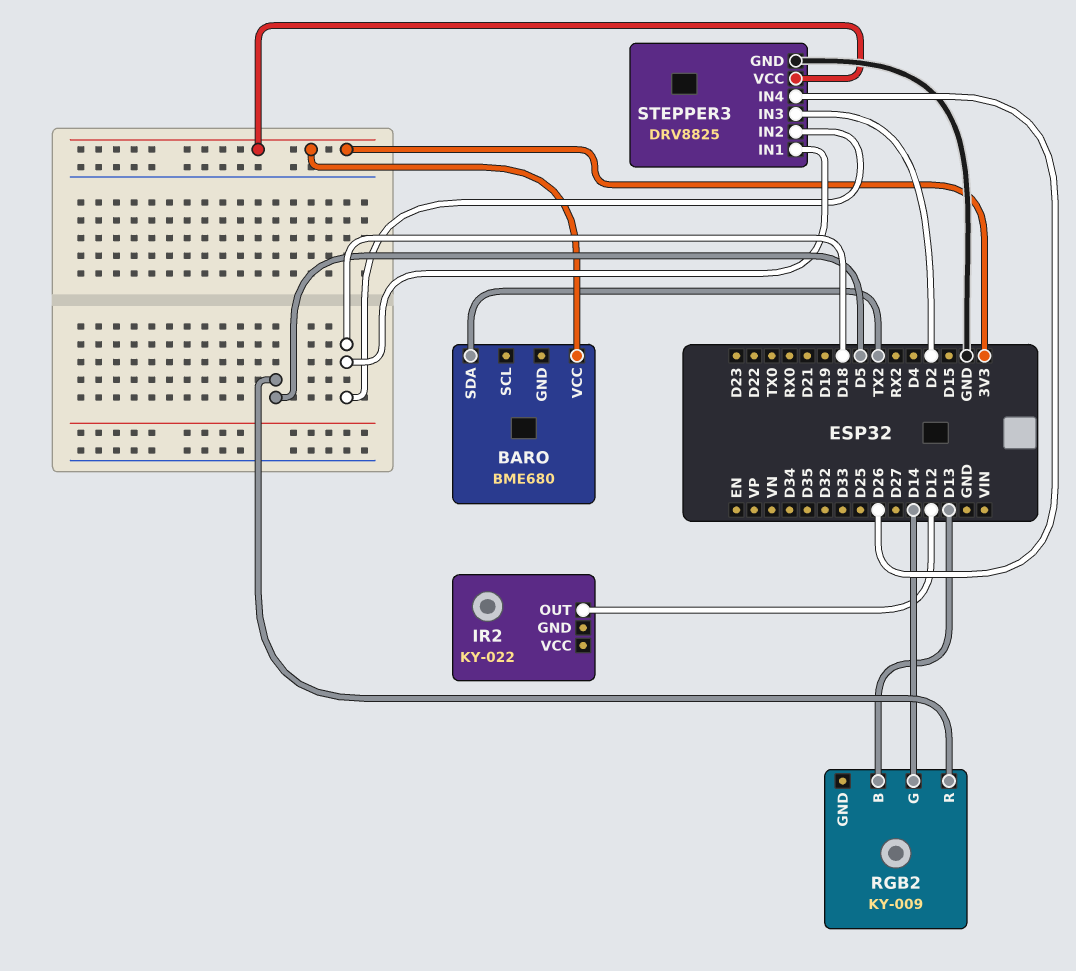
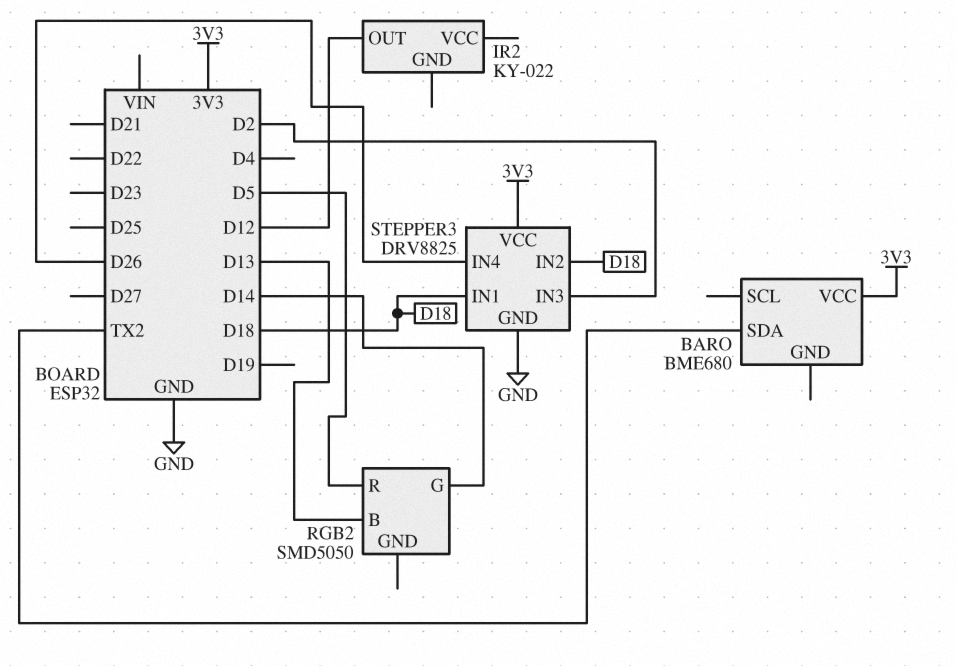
RGB2: KY-009 -> SMD5050

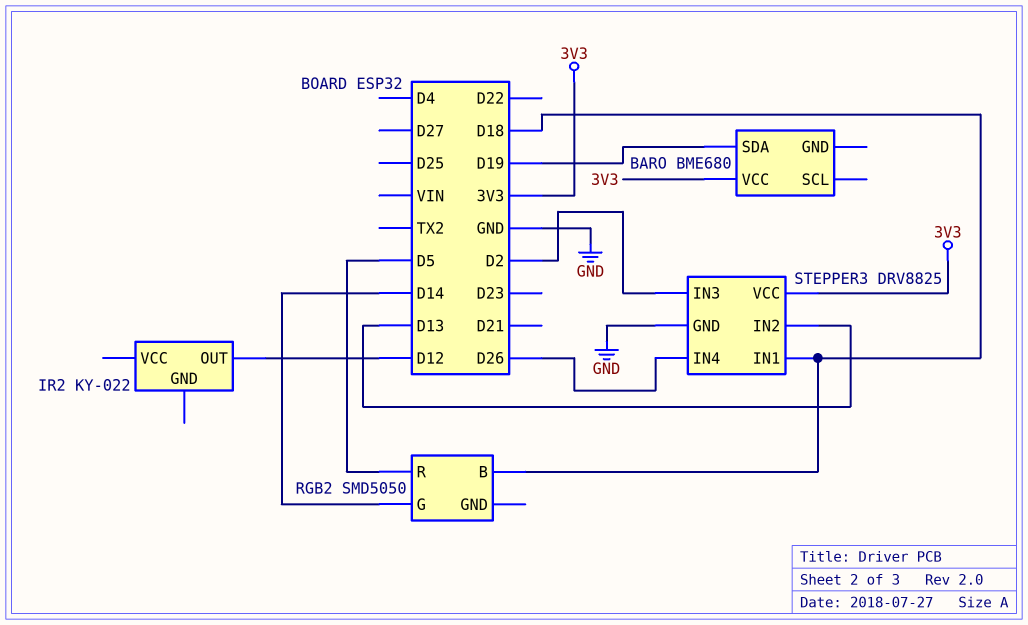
BARO pin SDA: TX2 -> D19
RGB2 pin B: D13 -> D18
STEPPER3 pin IN2: D18 -> D13

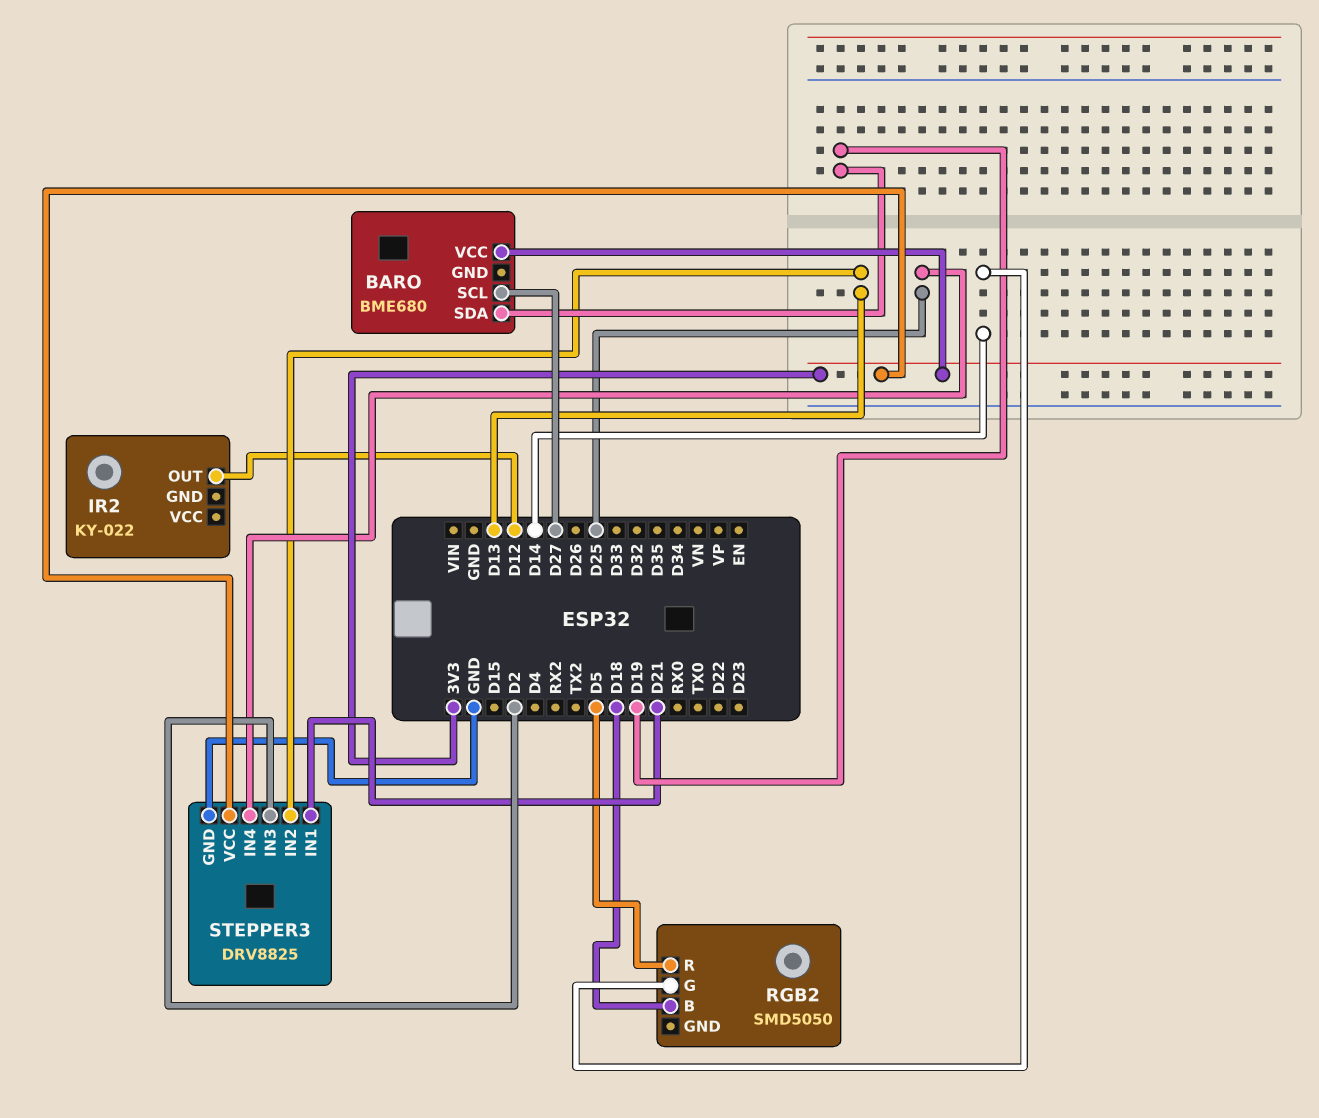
BARO pin SCL: none -> D27
STEPPER3 pin IN1: D18 -> D21
STEPPER3 pin IN4: D26 -> D25

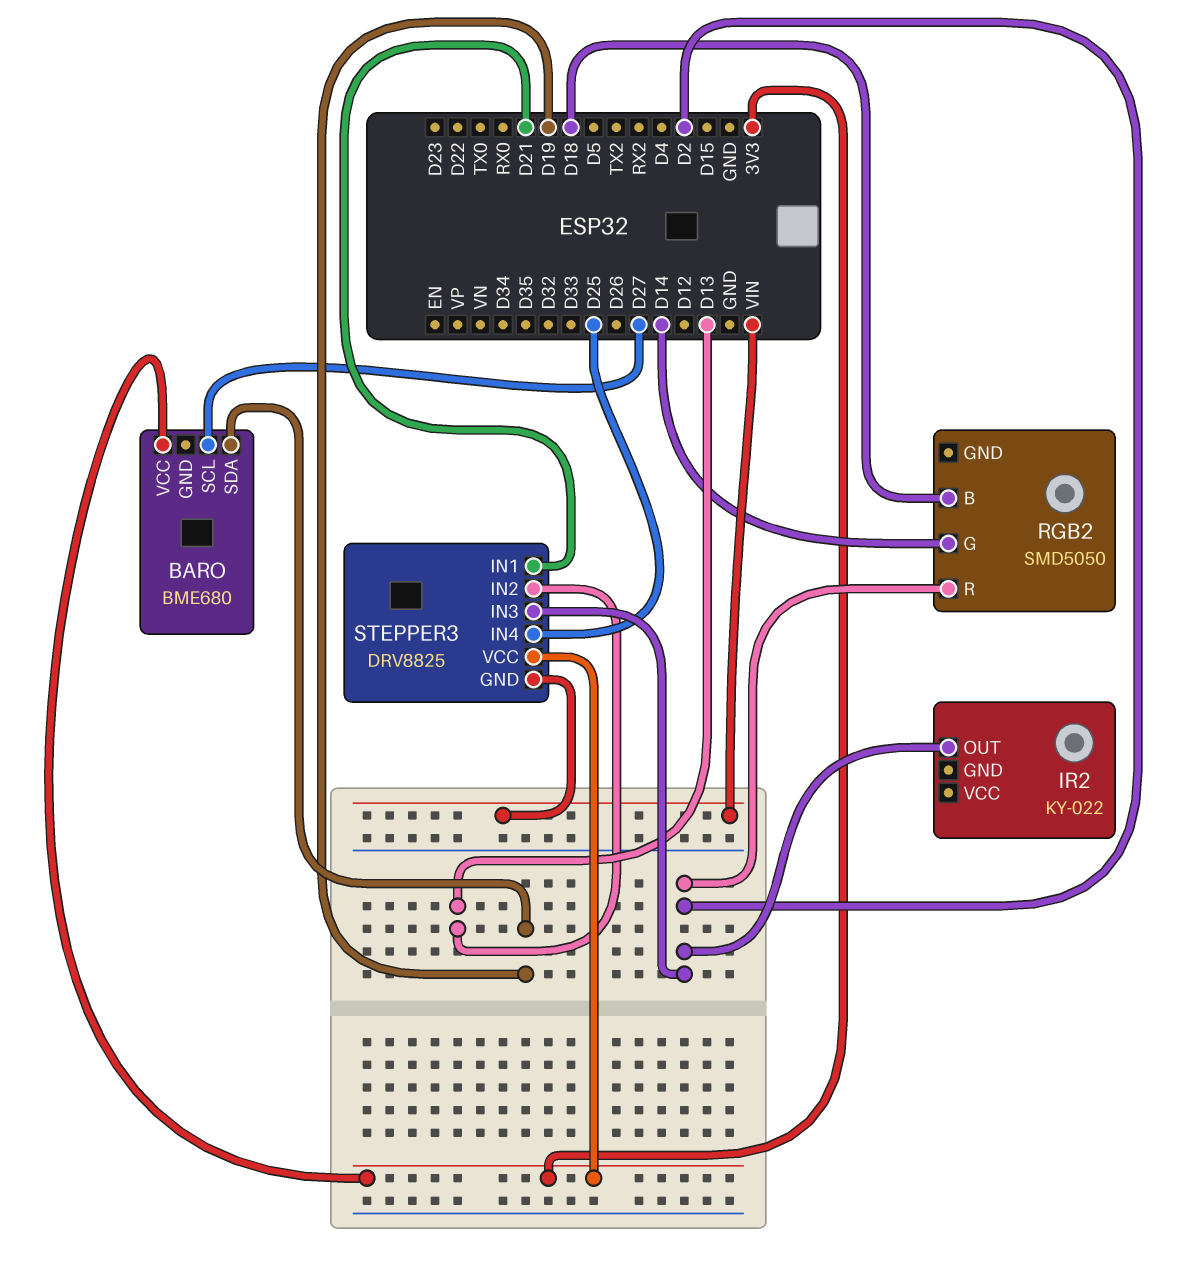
IR2 pin OUT: D12 -> D2
RGB2 pin R: D5 -> D2
STEPPER3 pin GND: GND -> VIN

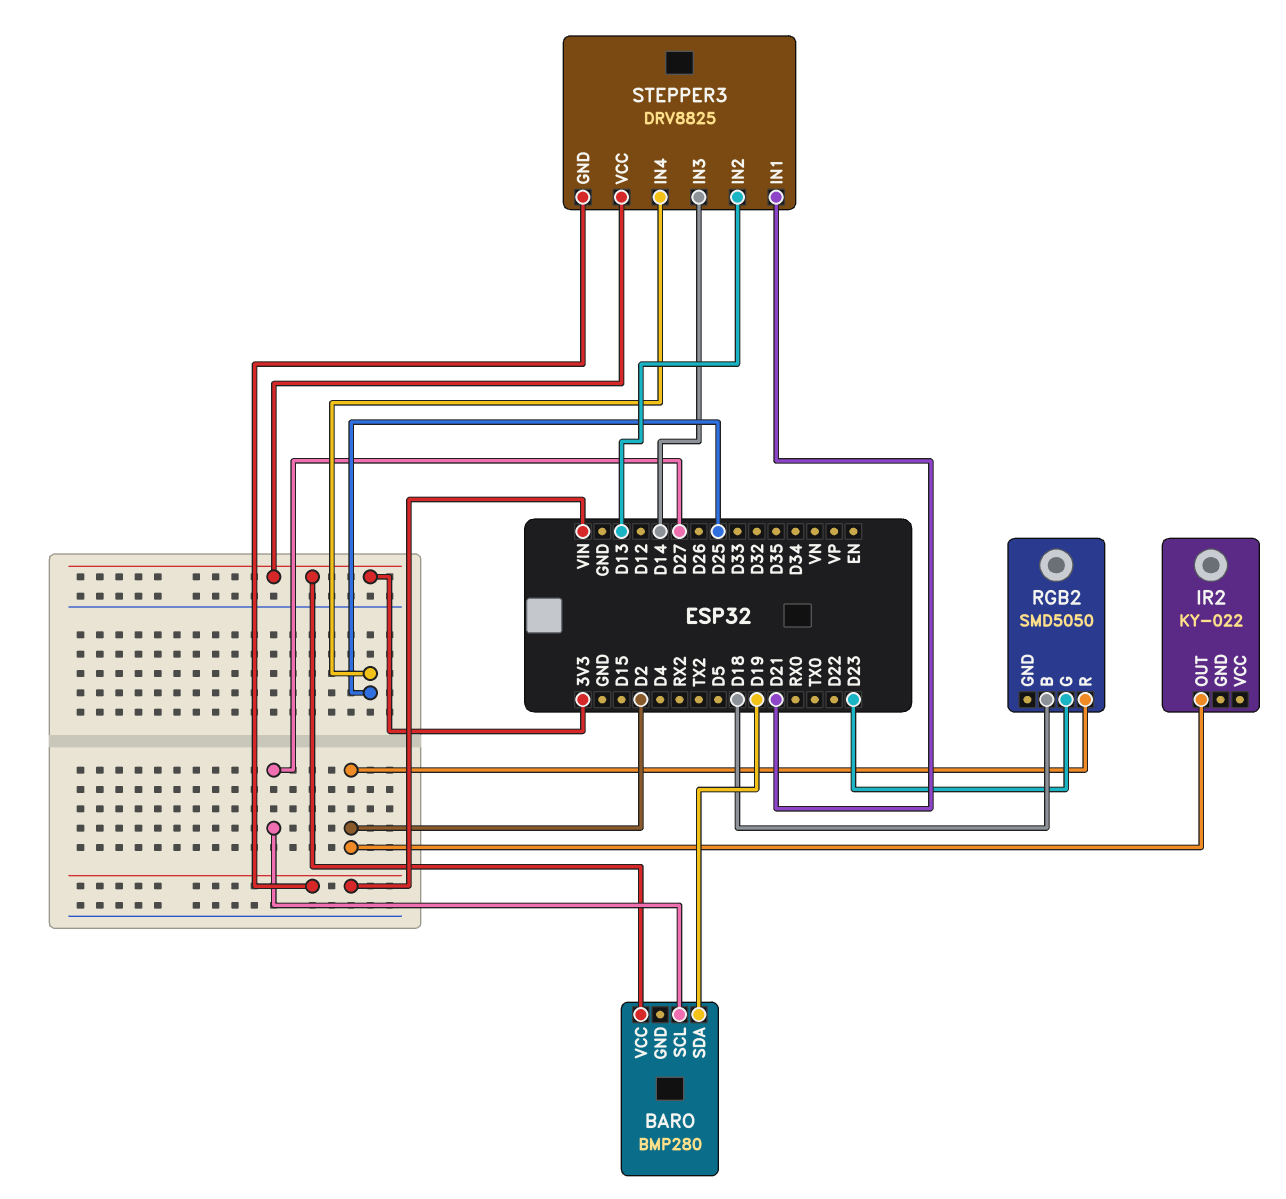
BARO: BME680 -> BMP280
RGB2 pin G: D14 -> D23
STEPPER3 pin IN3: D2 -> D14

